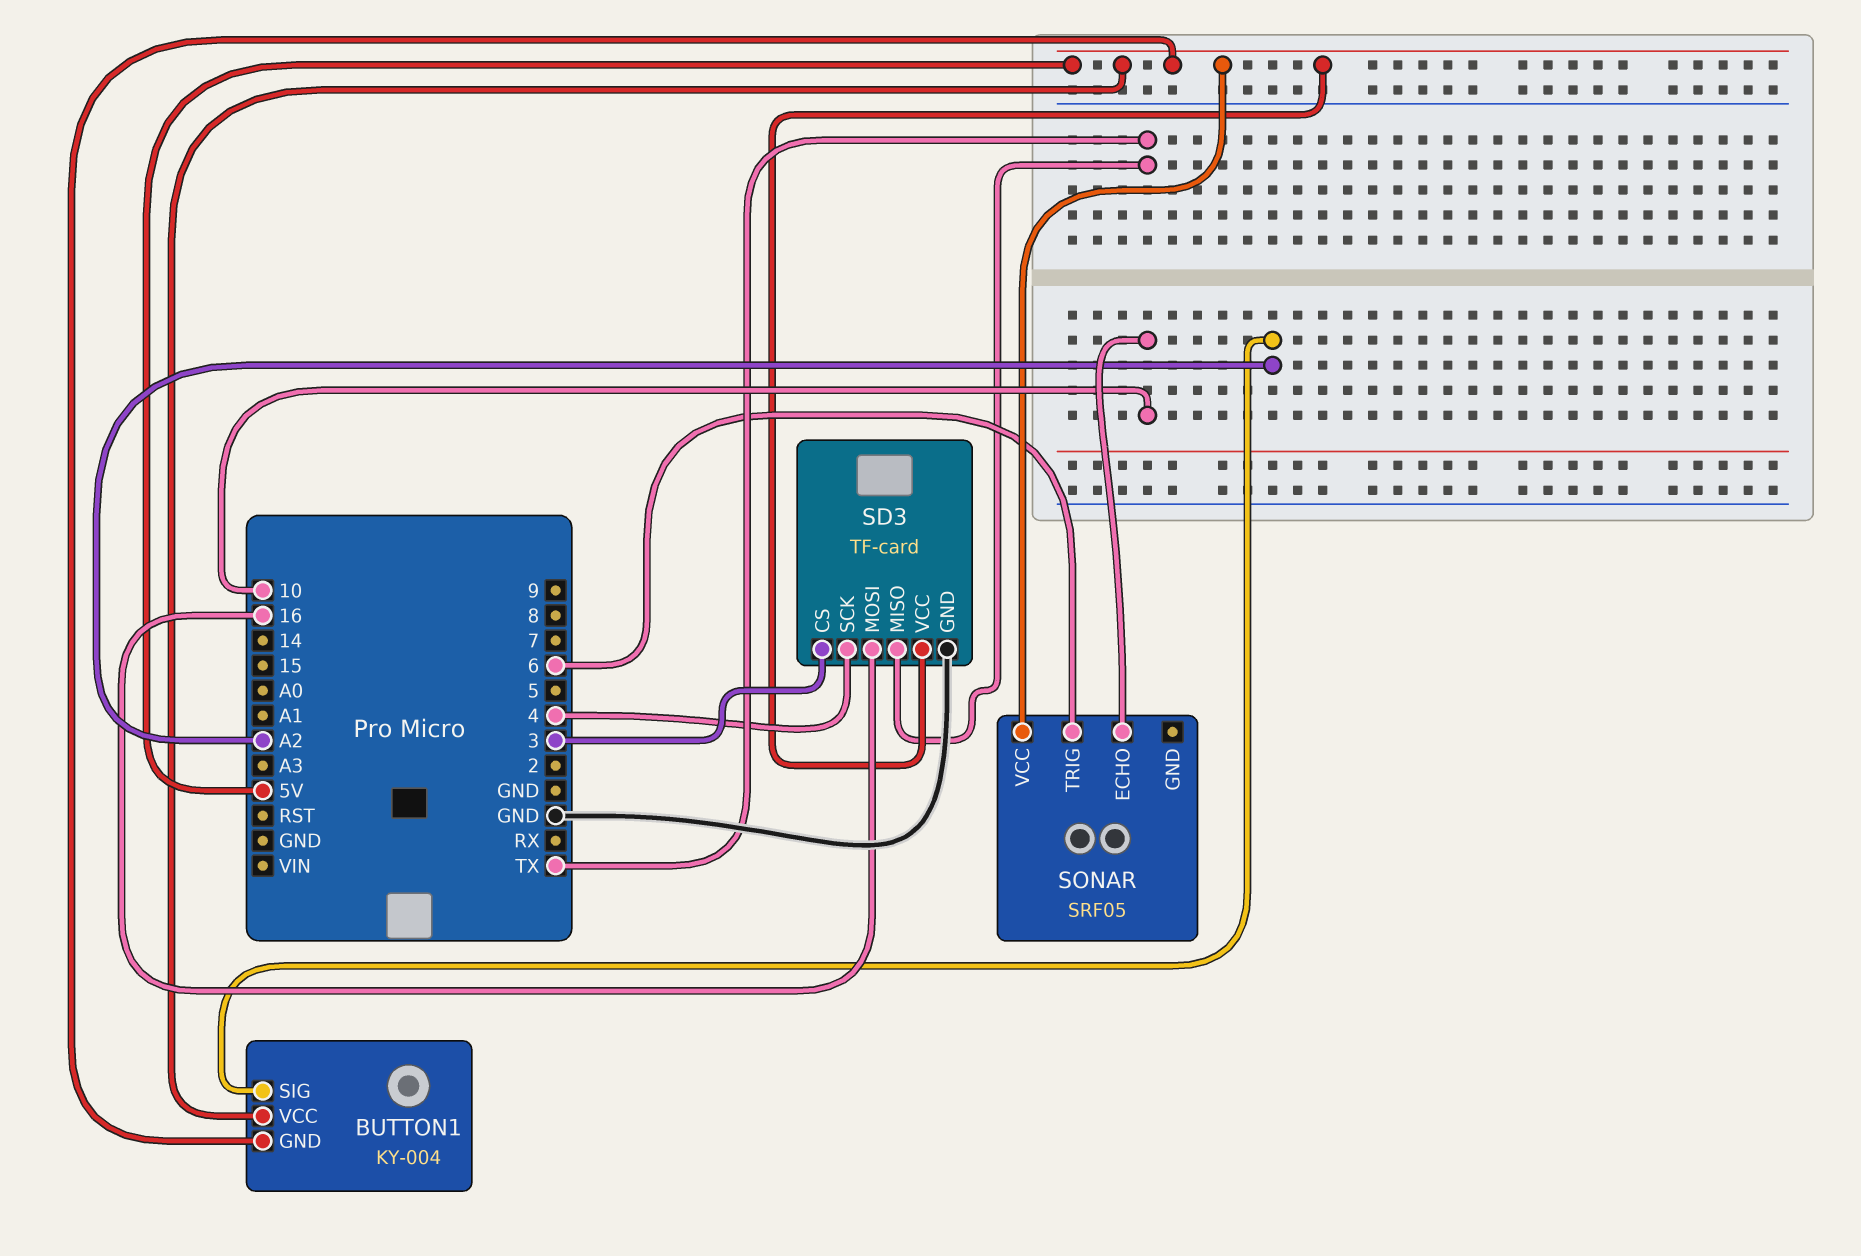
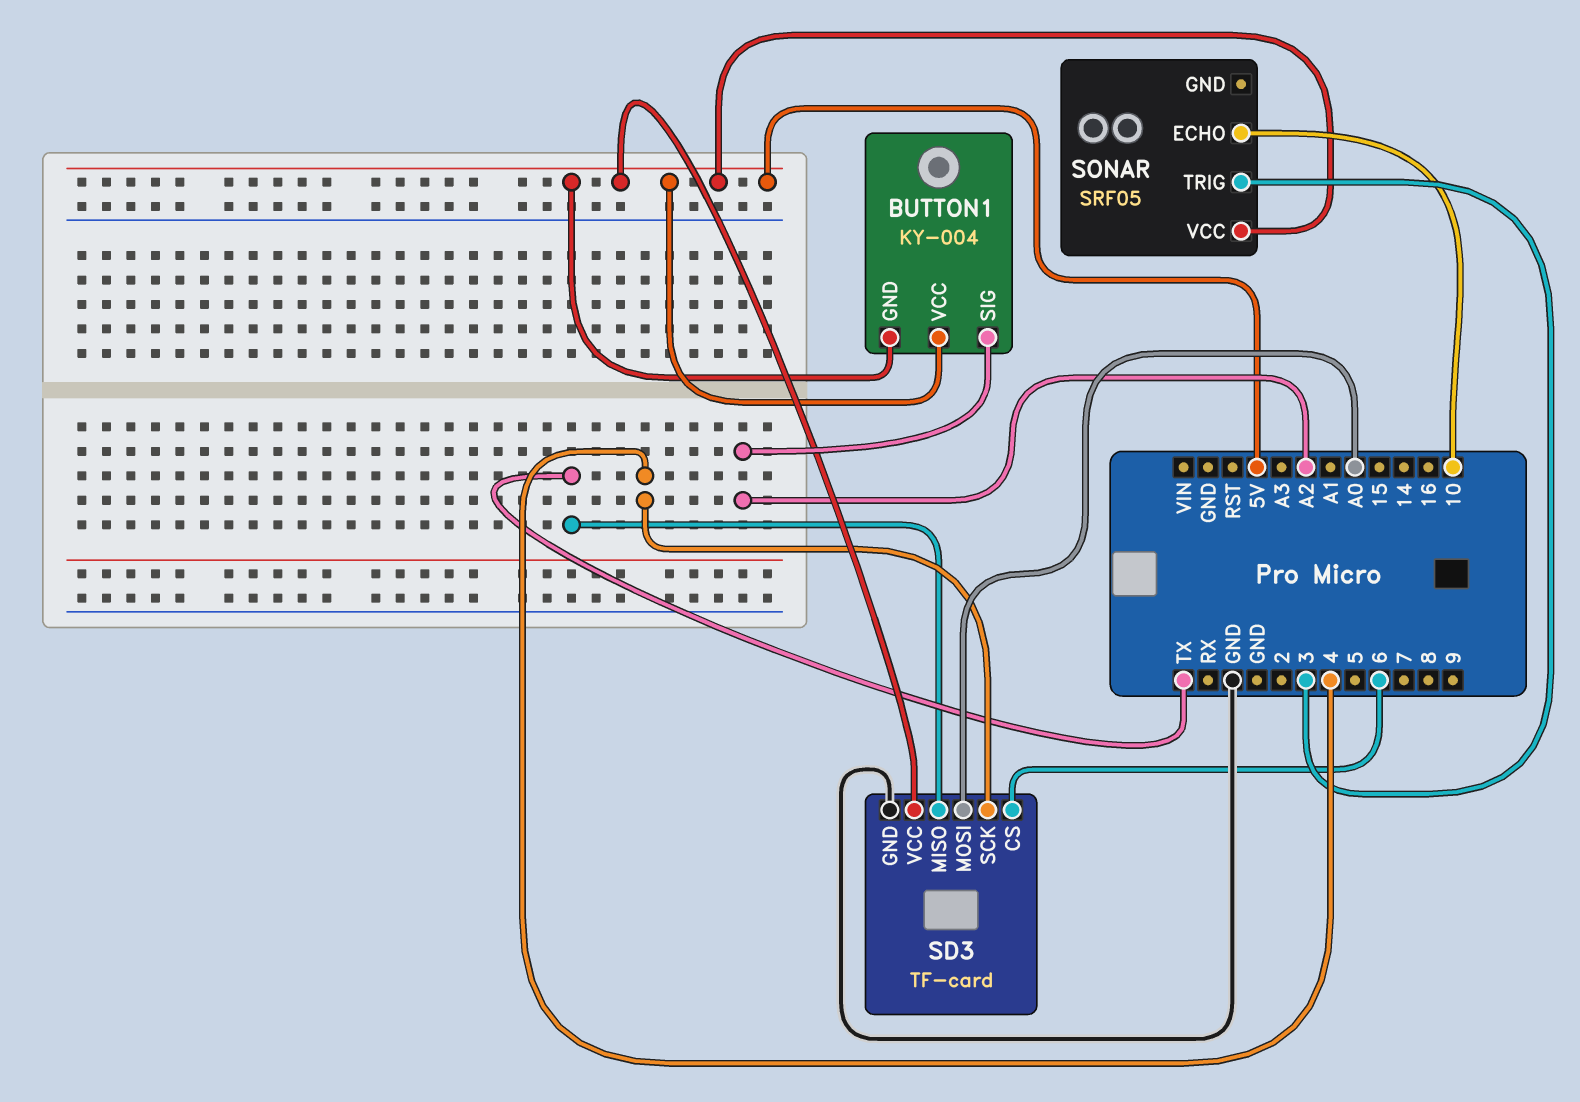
SD3 pin CS: 3 -> 6
SD3 pin MOSI: 16 -> A0
SONAR pin TRIG: 6 -> 3

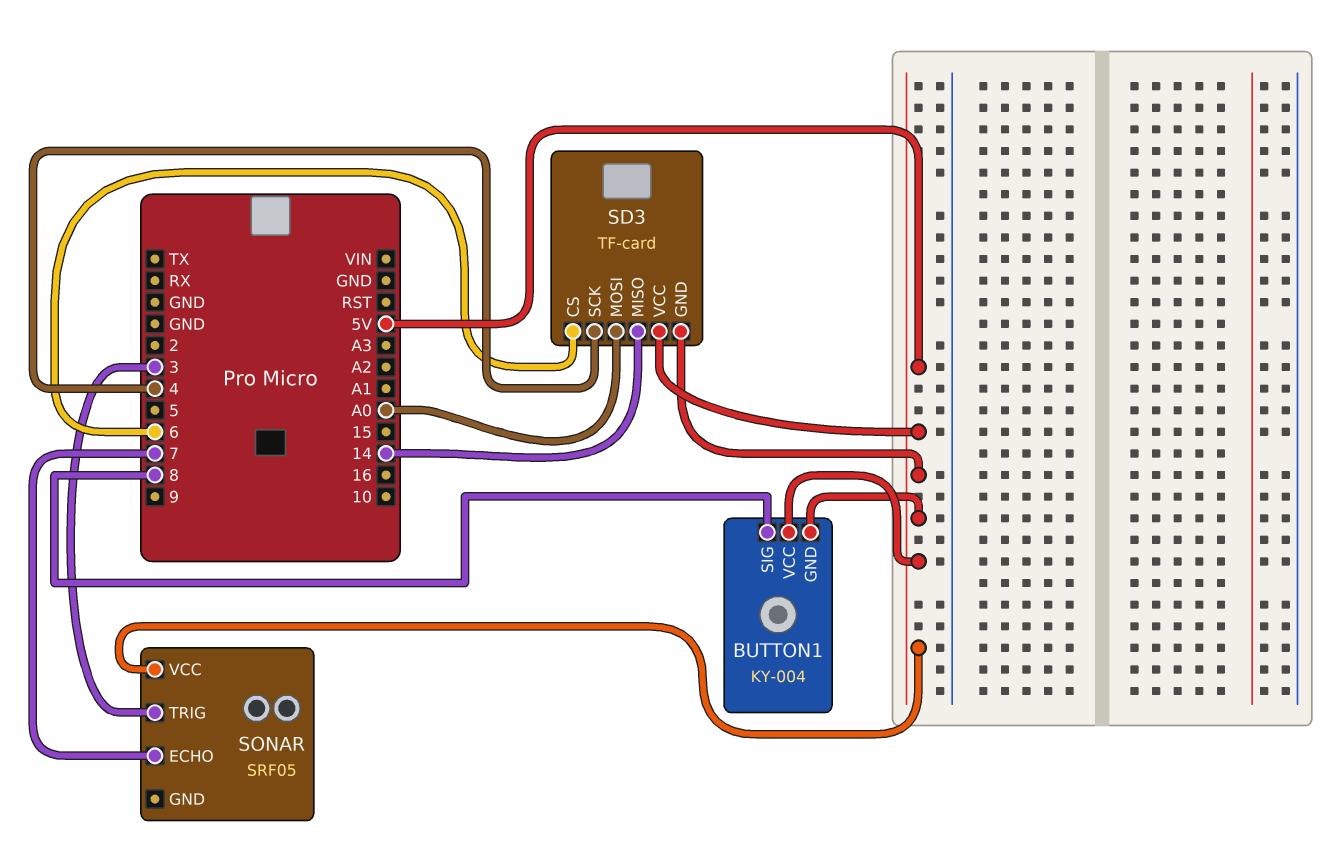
BUTTON1 pin SIG: A2 -> 8
SD3 pin GND: GND -> 5V
SD3 pin MISO: TX -> 14
SONAR pin ECHO: 10 -> 7

